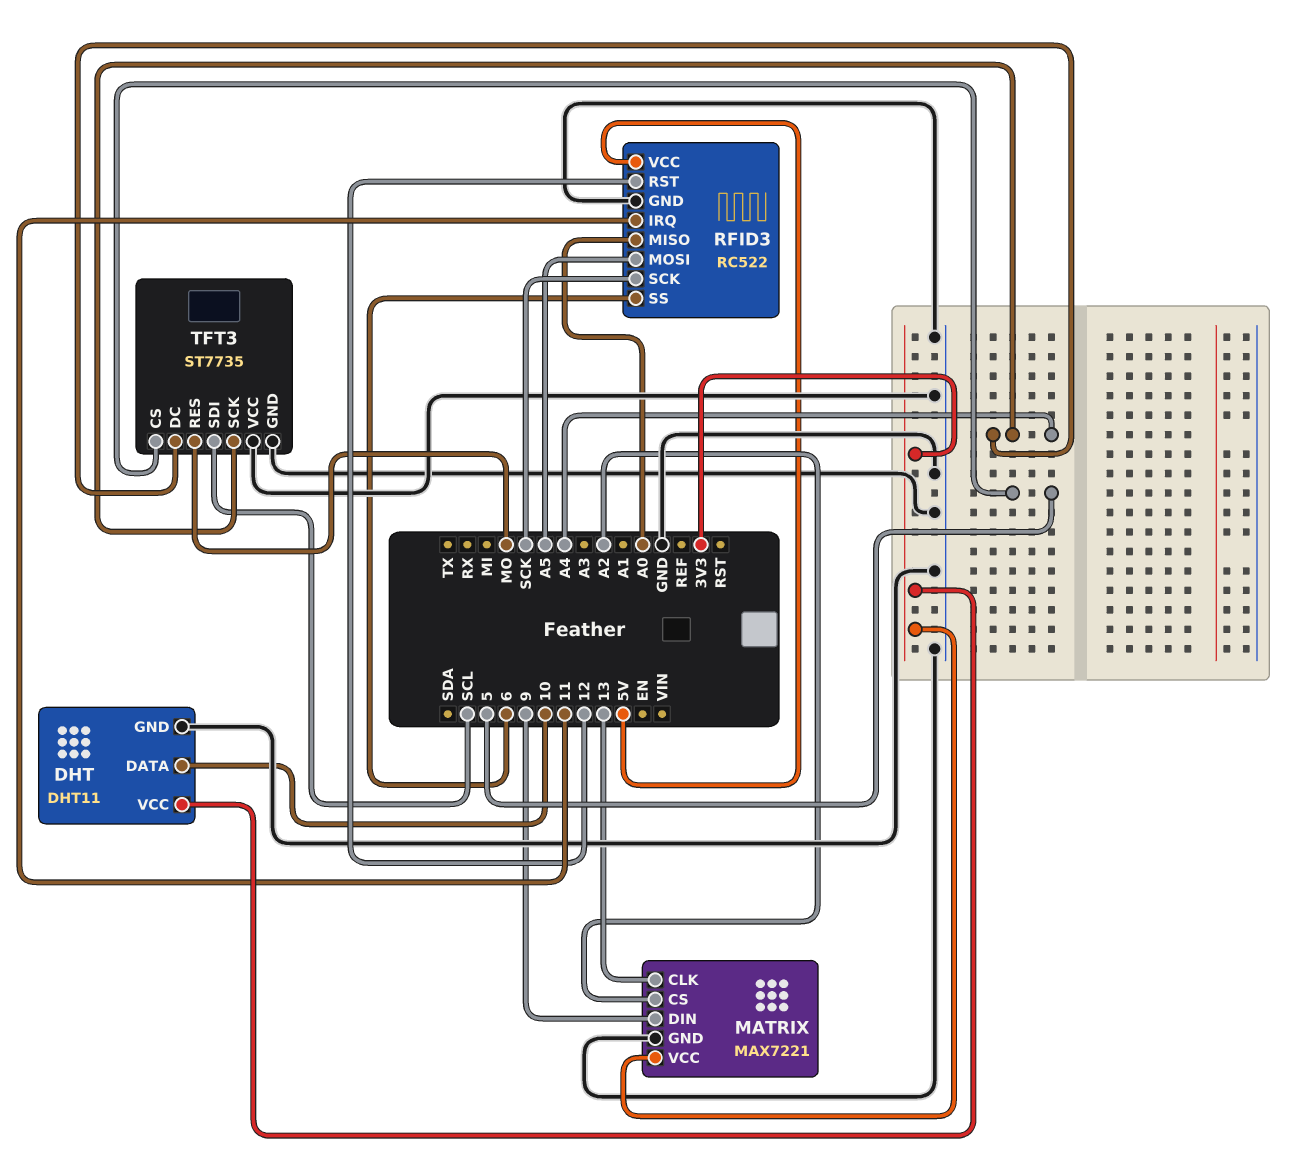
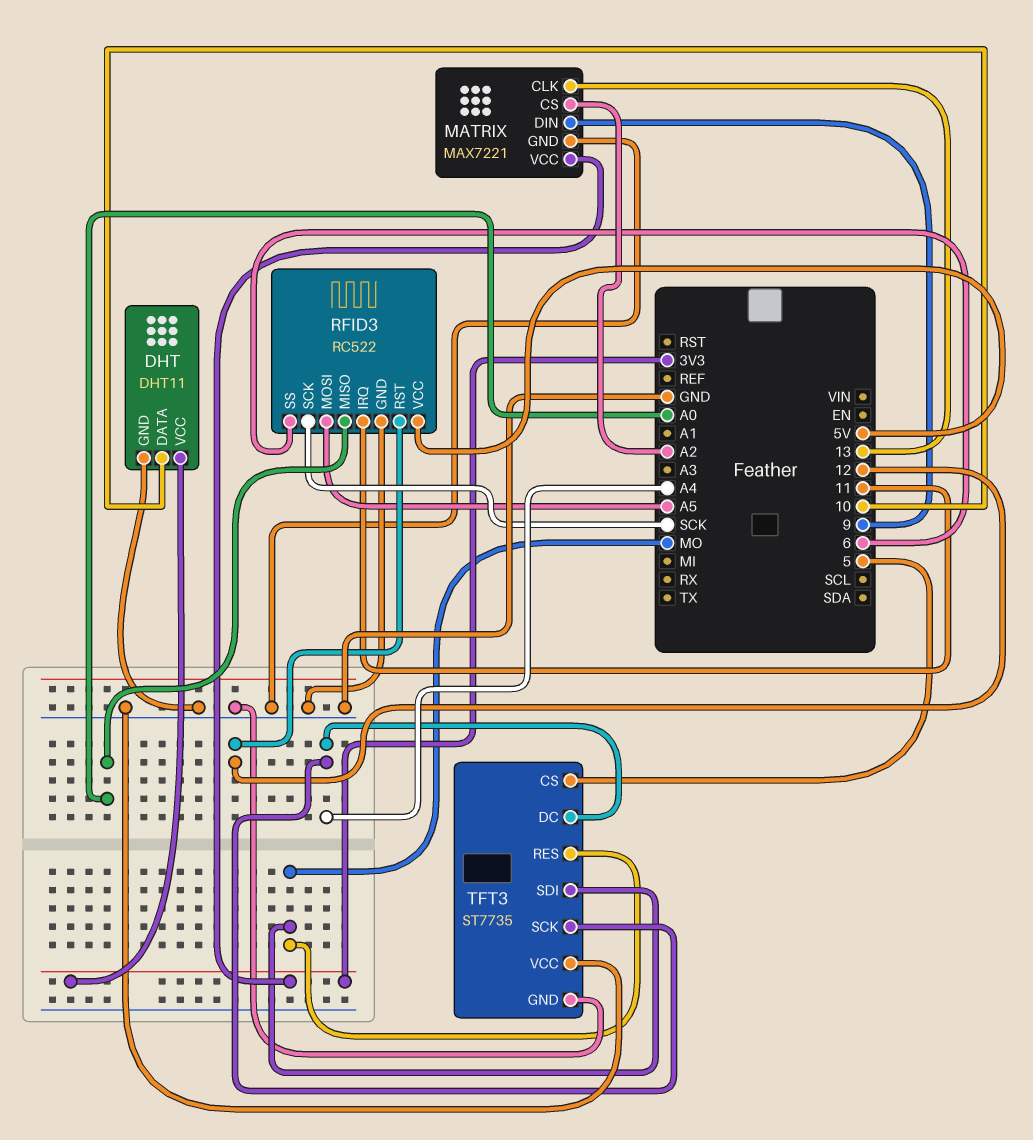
TFT3 pin SDI: SCL -> MO

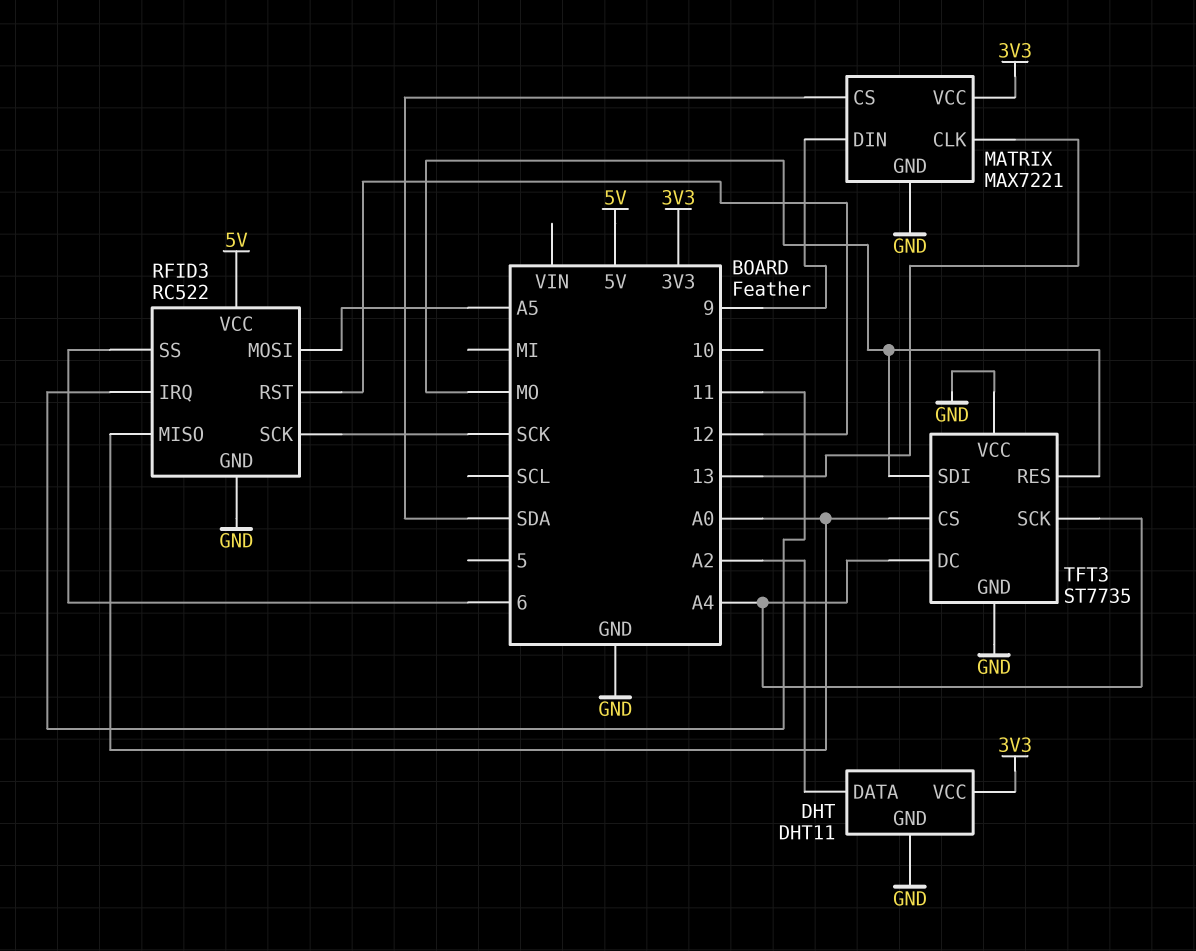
DHT pin DATA: 10 -> A2
MATRIX pin CS: A2 -> SDA
TFT3 pin CS: 5 -> A0

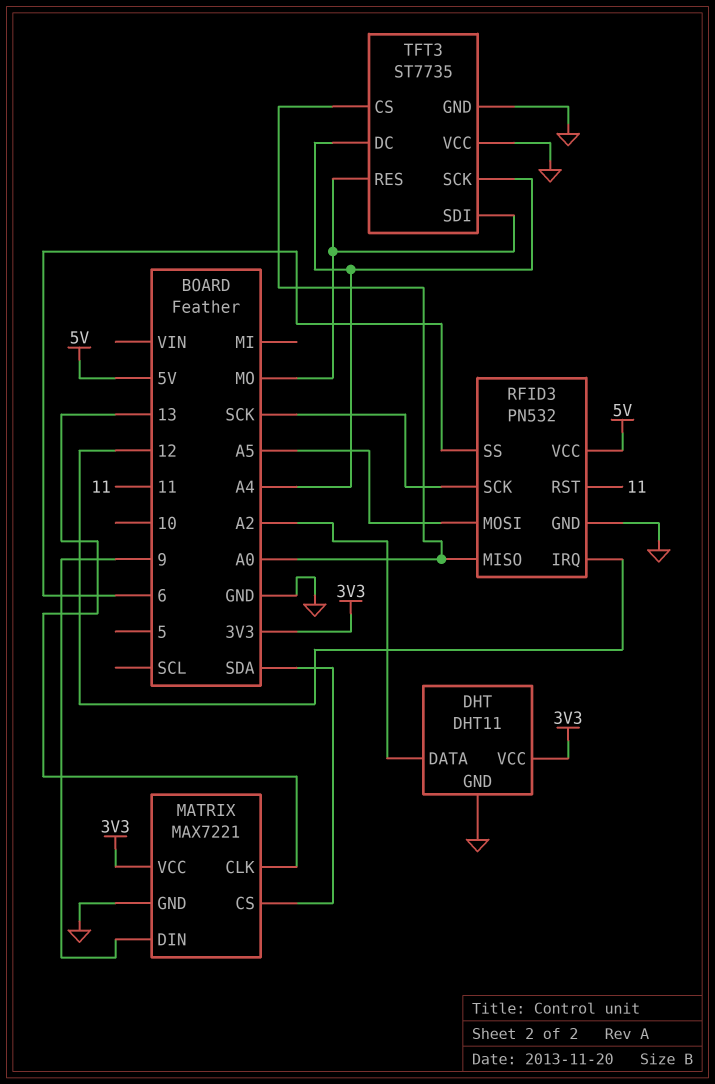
RFID3: RC522 -> PN532
RFID3 pin IRQ: 11 -> 12
RFID3 pin RST: 12 -> 11

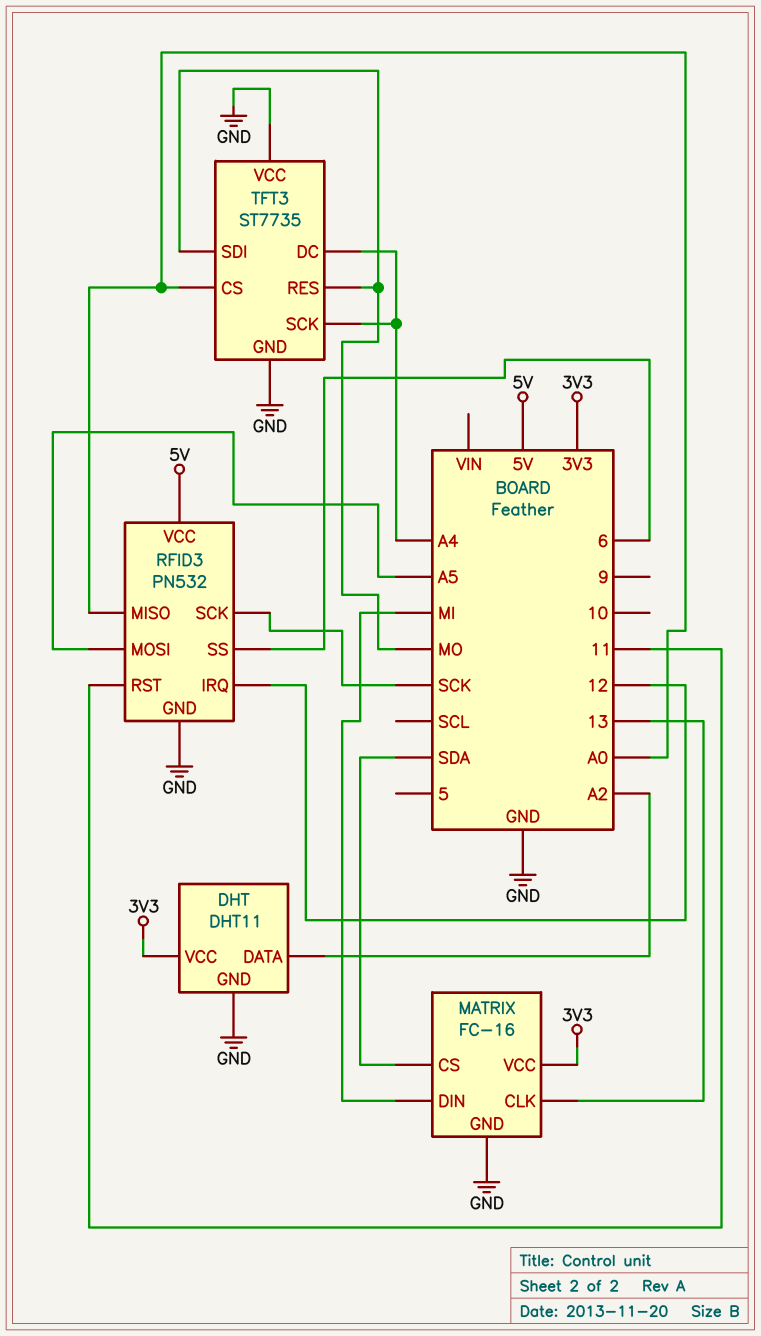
MATRIX: MAX7221 -> FC-16
MATRIX pin DIN: 9 -> MI

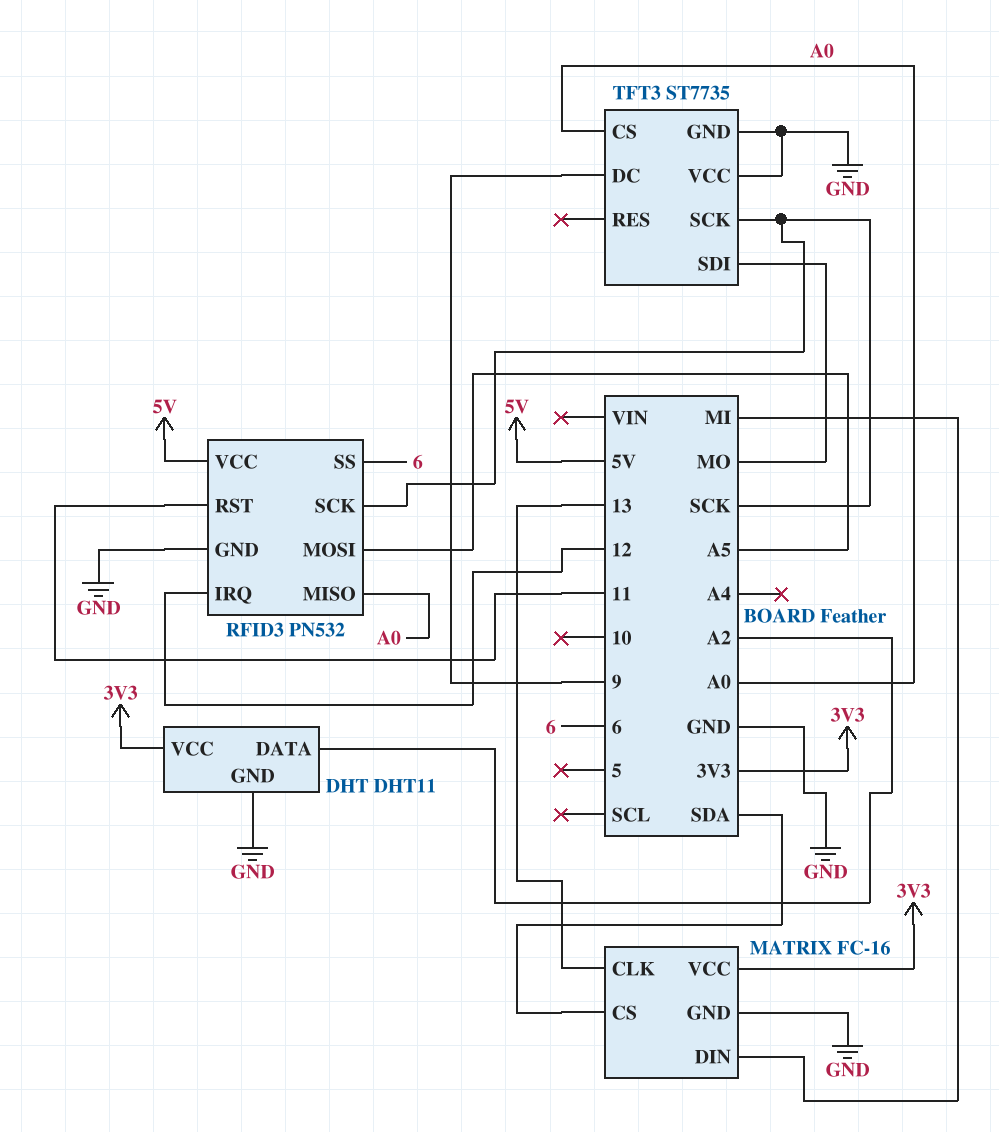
TFT3 pin DC: A4 -> 9
TFT3 pin RES: MO -> none
TFT3 pin SCK: A4 -> SCK

